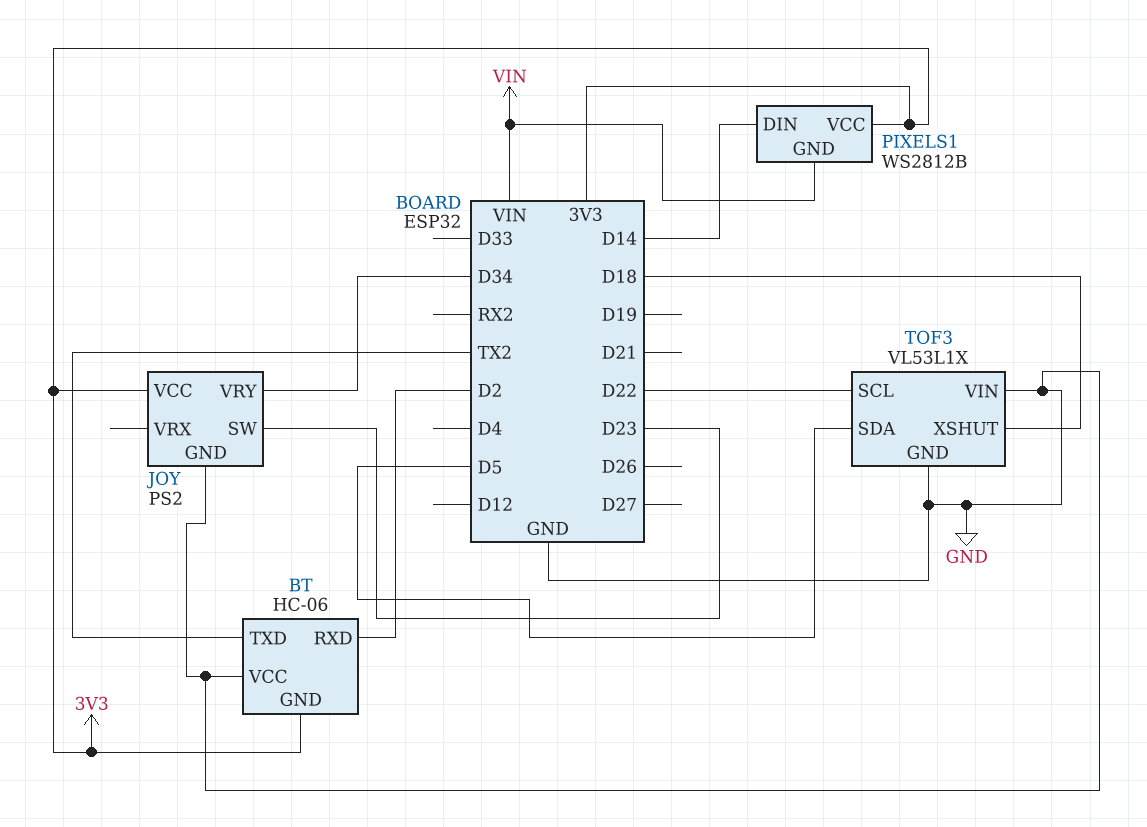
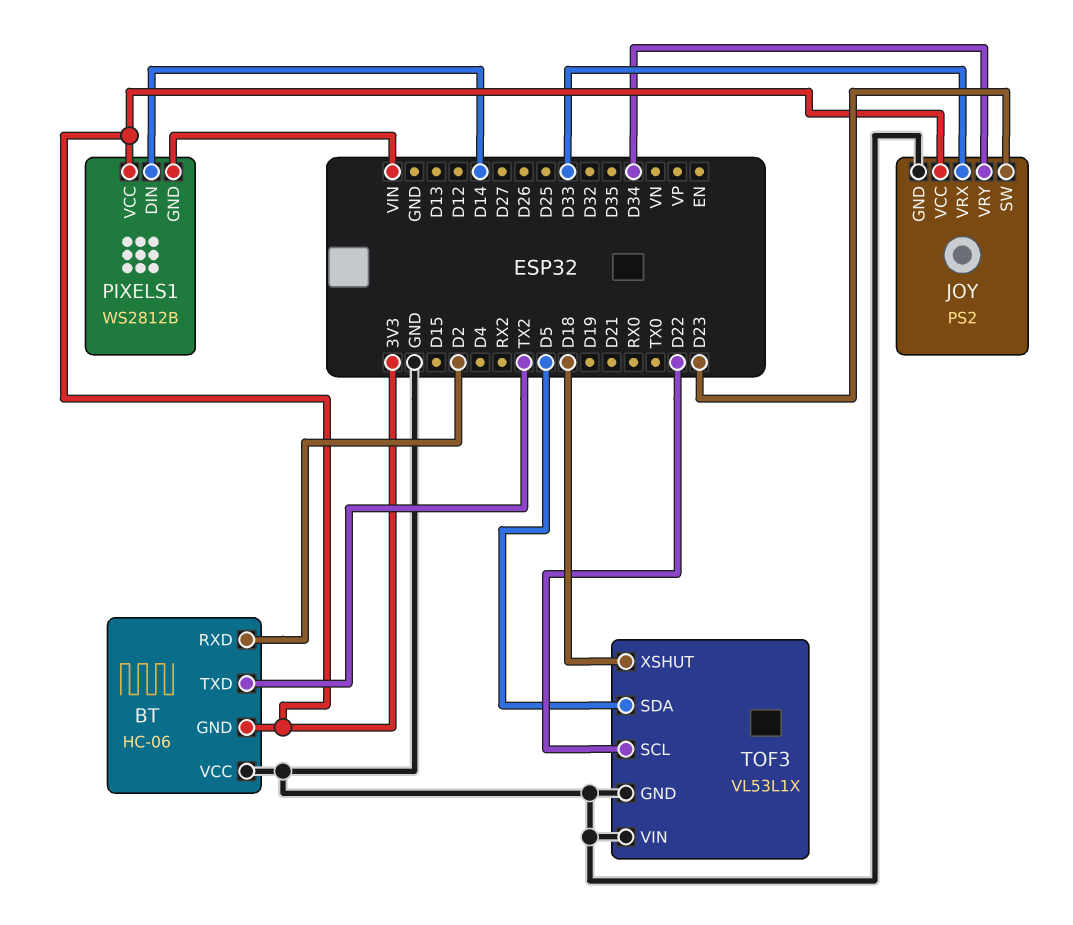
JOY pin VRX: none -> D33

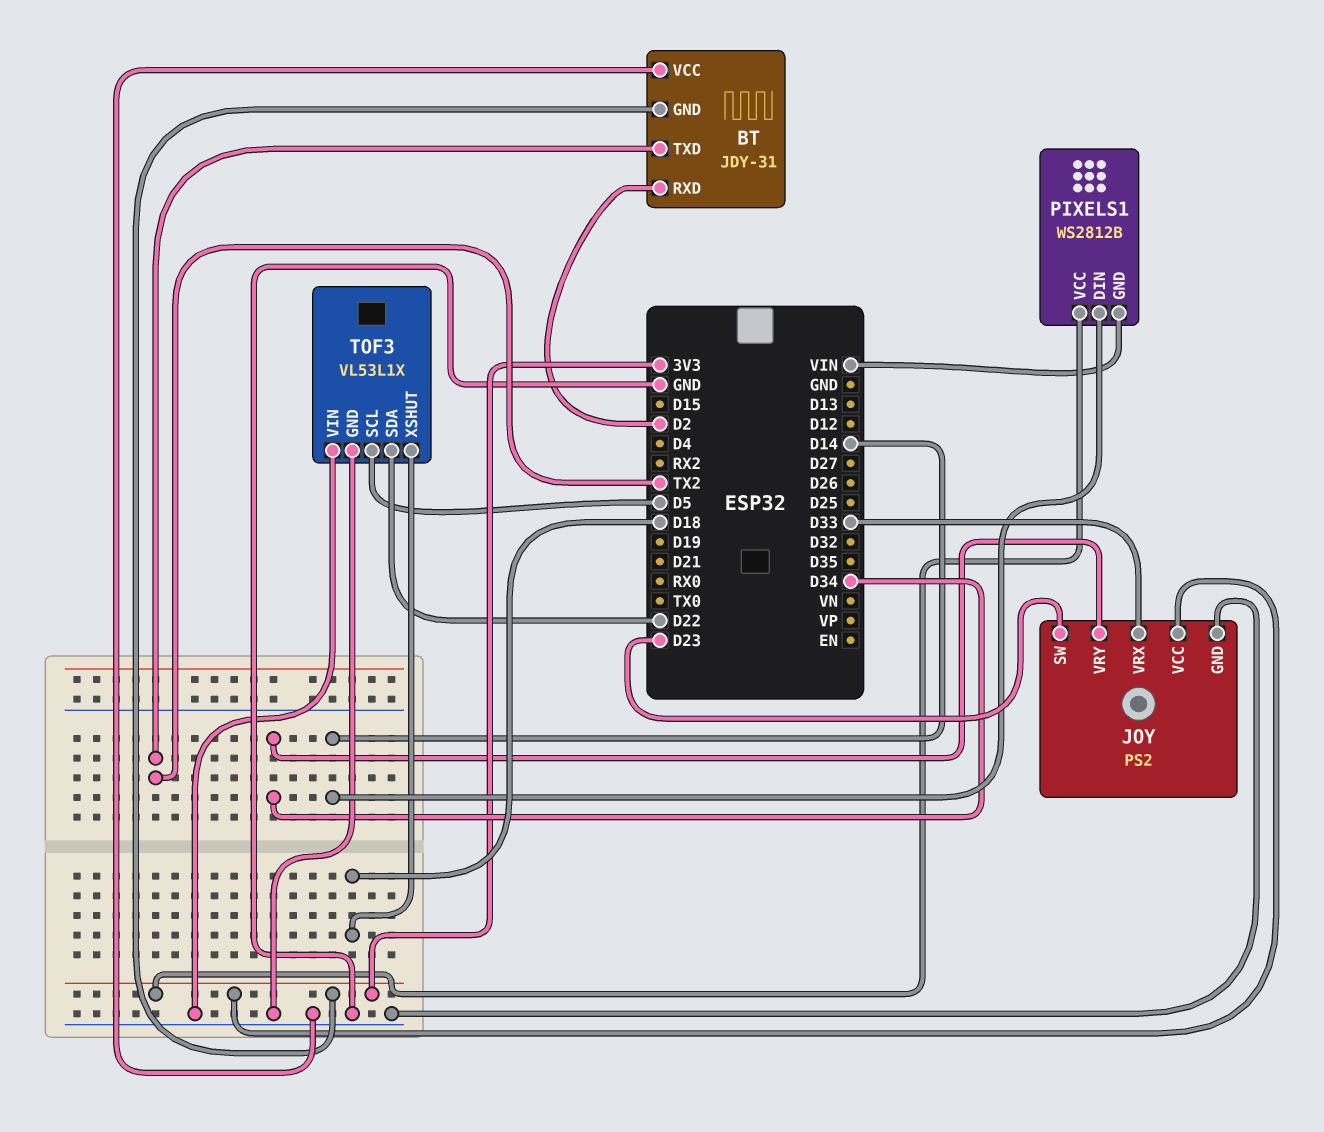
BT: HC-06 -> JDY-31
TOF3 pin SCL: D22 -> D5
TOF3 pin SDA: D5 -> D22

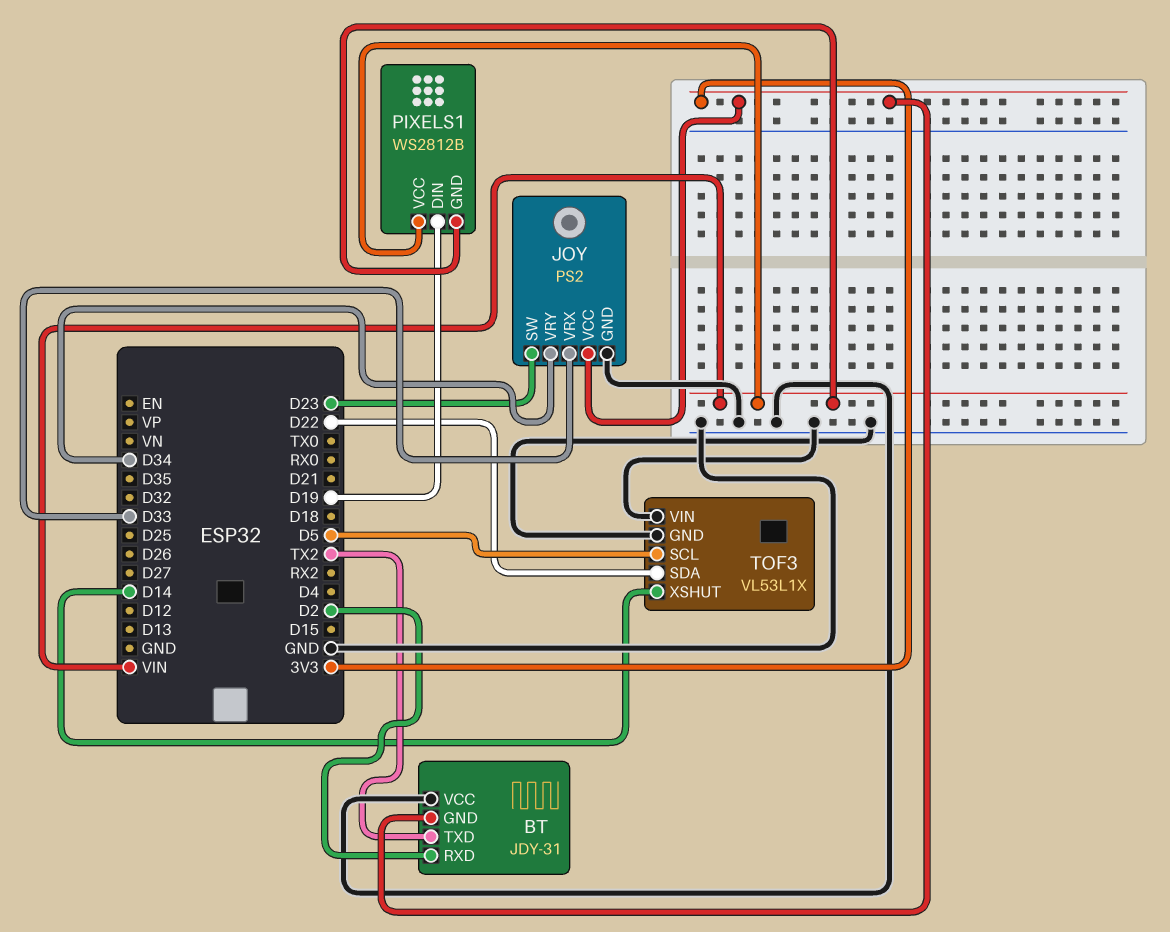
PIXELS1 pin DIN: D14 -> D19
PIXELS1 pin VCC: 3V3 -> VIN
TOF3 pin XSHUT: D18 -> D14

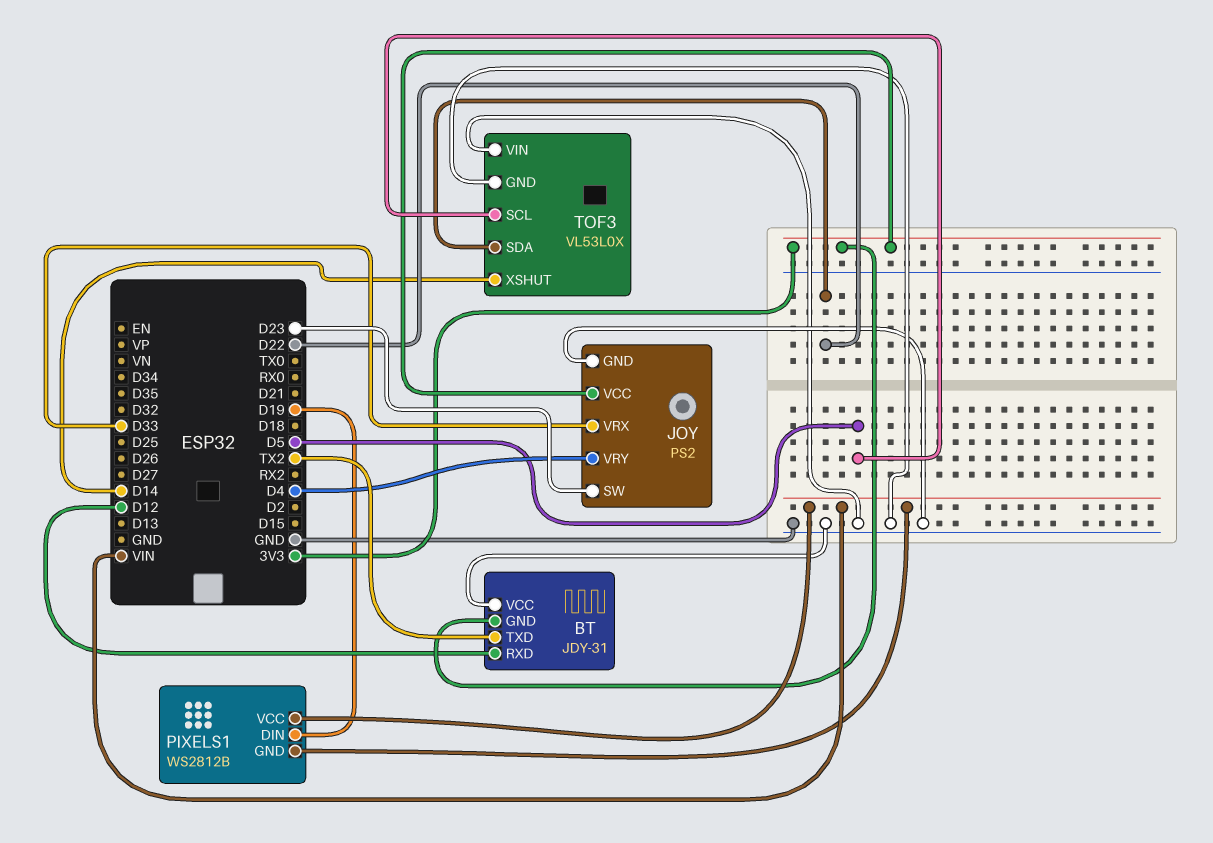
BT pin RXD: D2 -> D12
JOY pin VRY: D34 -> D4
TOF3: VL53L1X -> VL53L0X

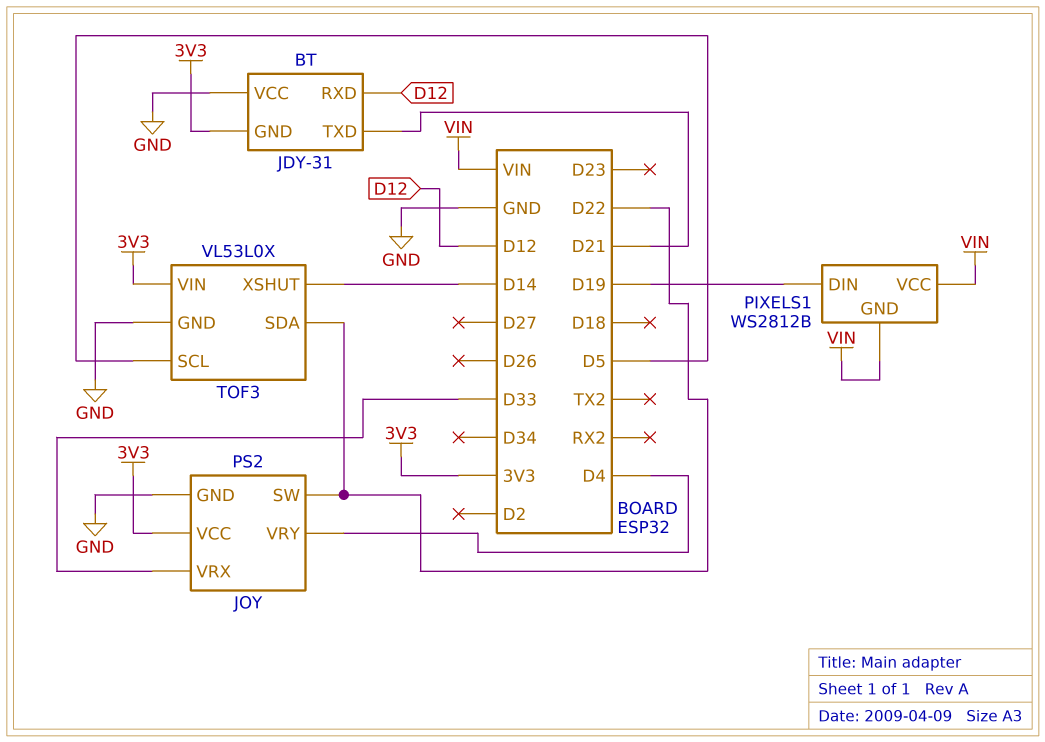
BT pin TXD: TX2 -> D21
JOY pin SW: D23 -> D22
TOF3 pin VIN: GND -> 3V3

